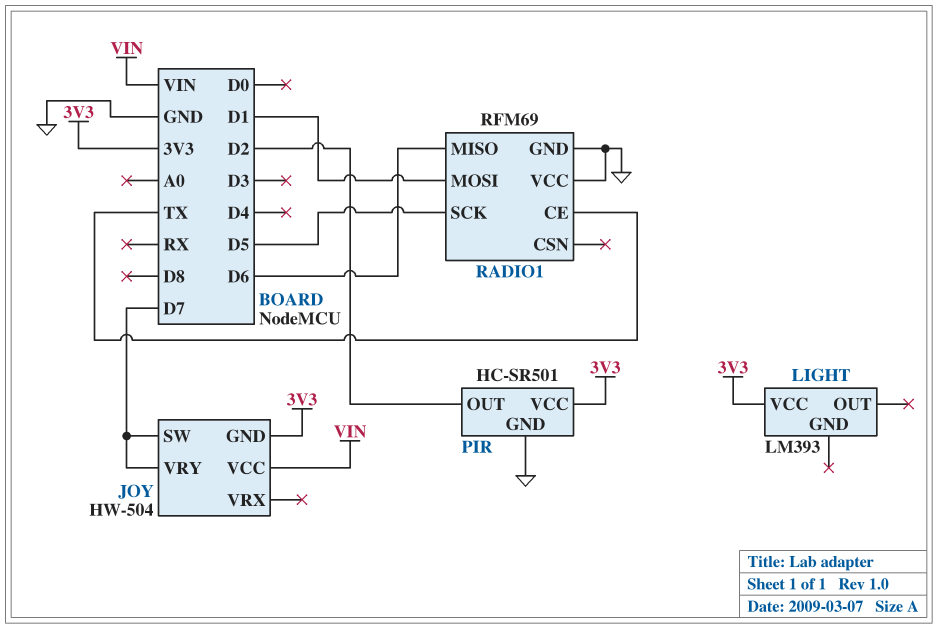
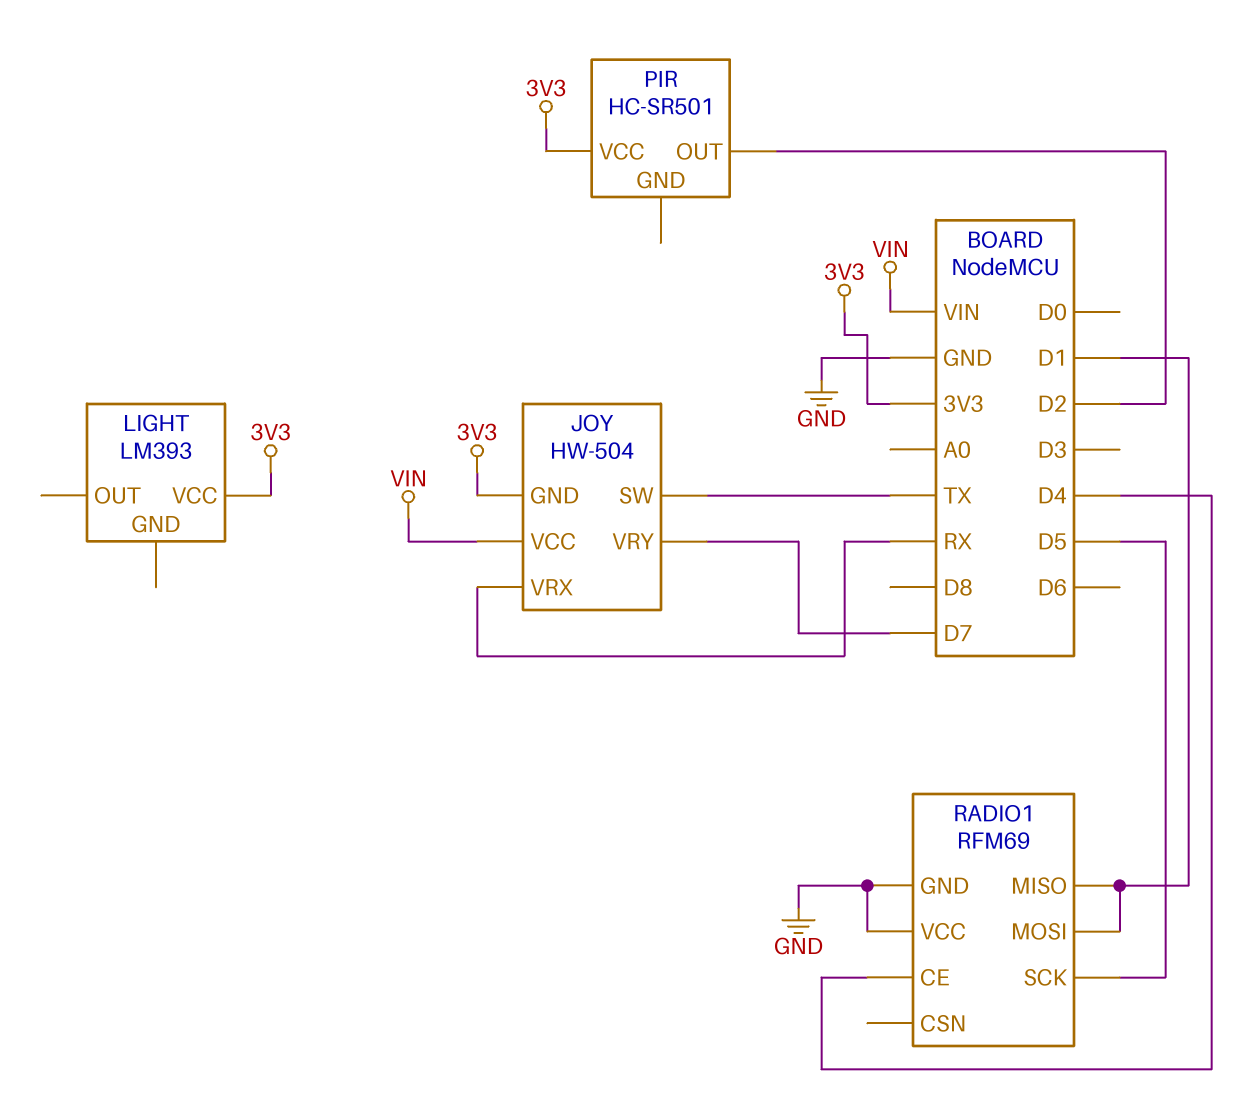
JOY pin SW: D7 -> TX
JOY pin VRX: none -> RX
PIR pin GND: GND -> none
RADIO1 pin CE: TX -> D4
RADIO1 pin MISO: D6 -> D1

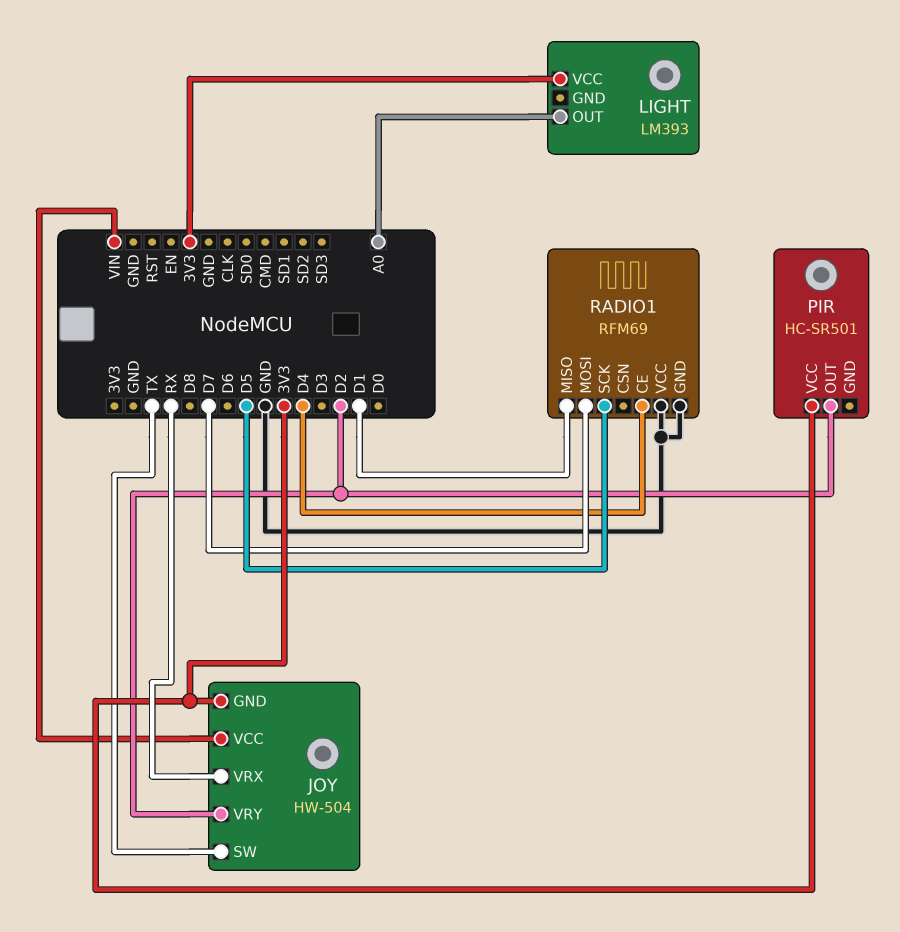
JOY pin VRY: D7 -> D2
LIGHT pin OUT: none -> A0
RADIO1 pin MOSI: D1 -> D7

